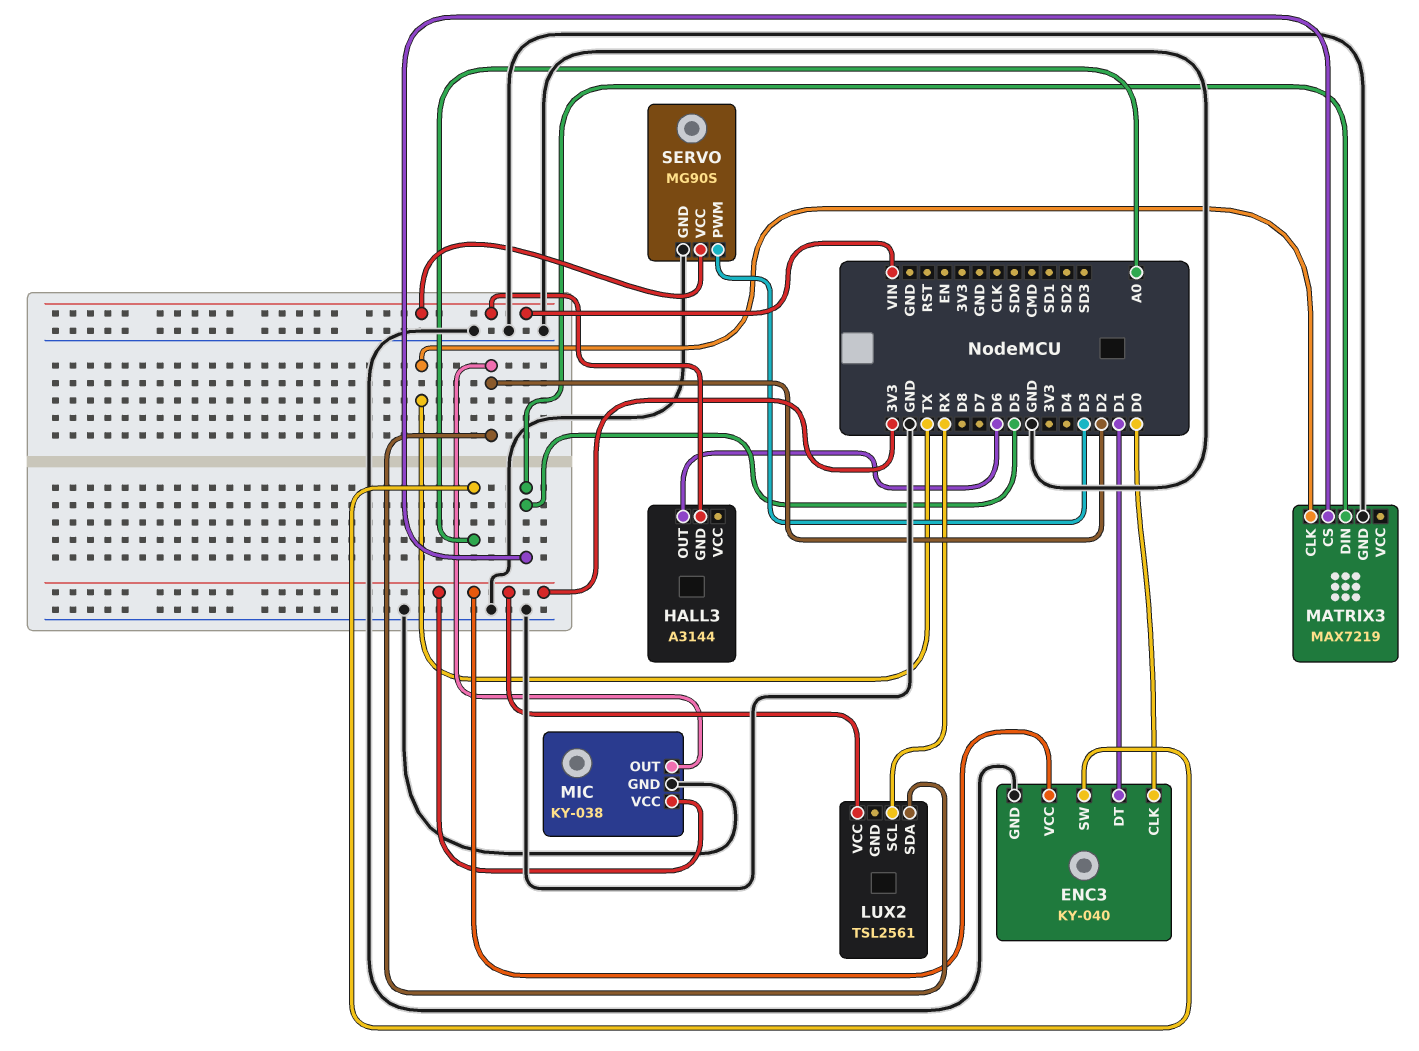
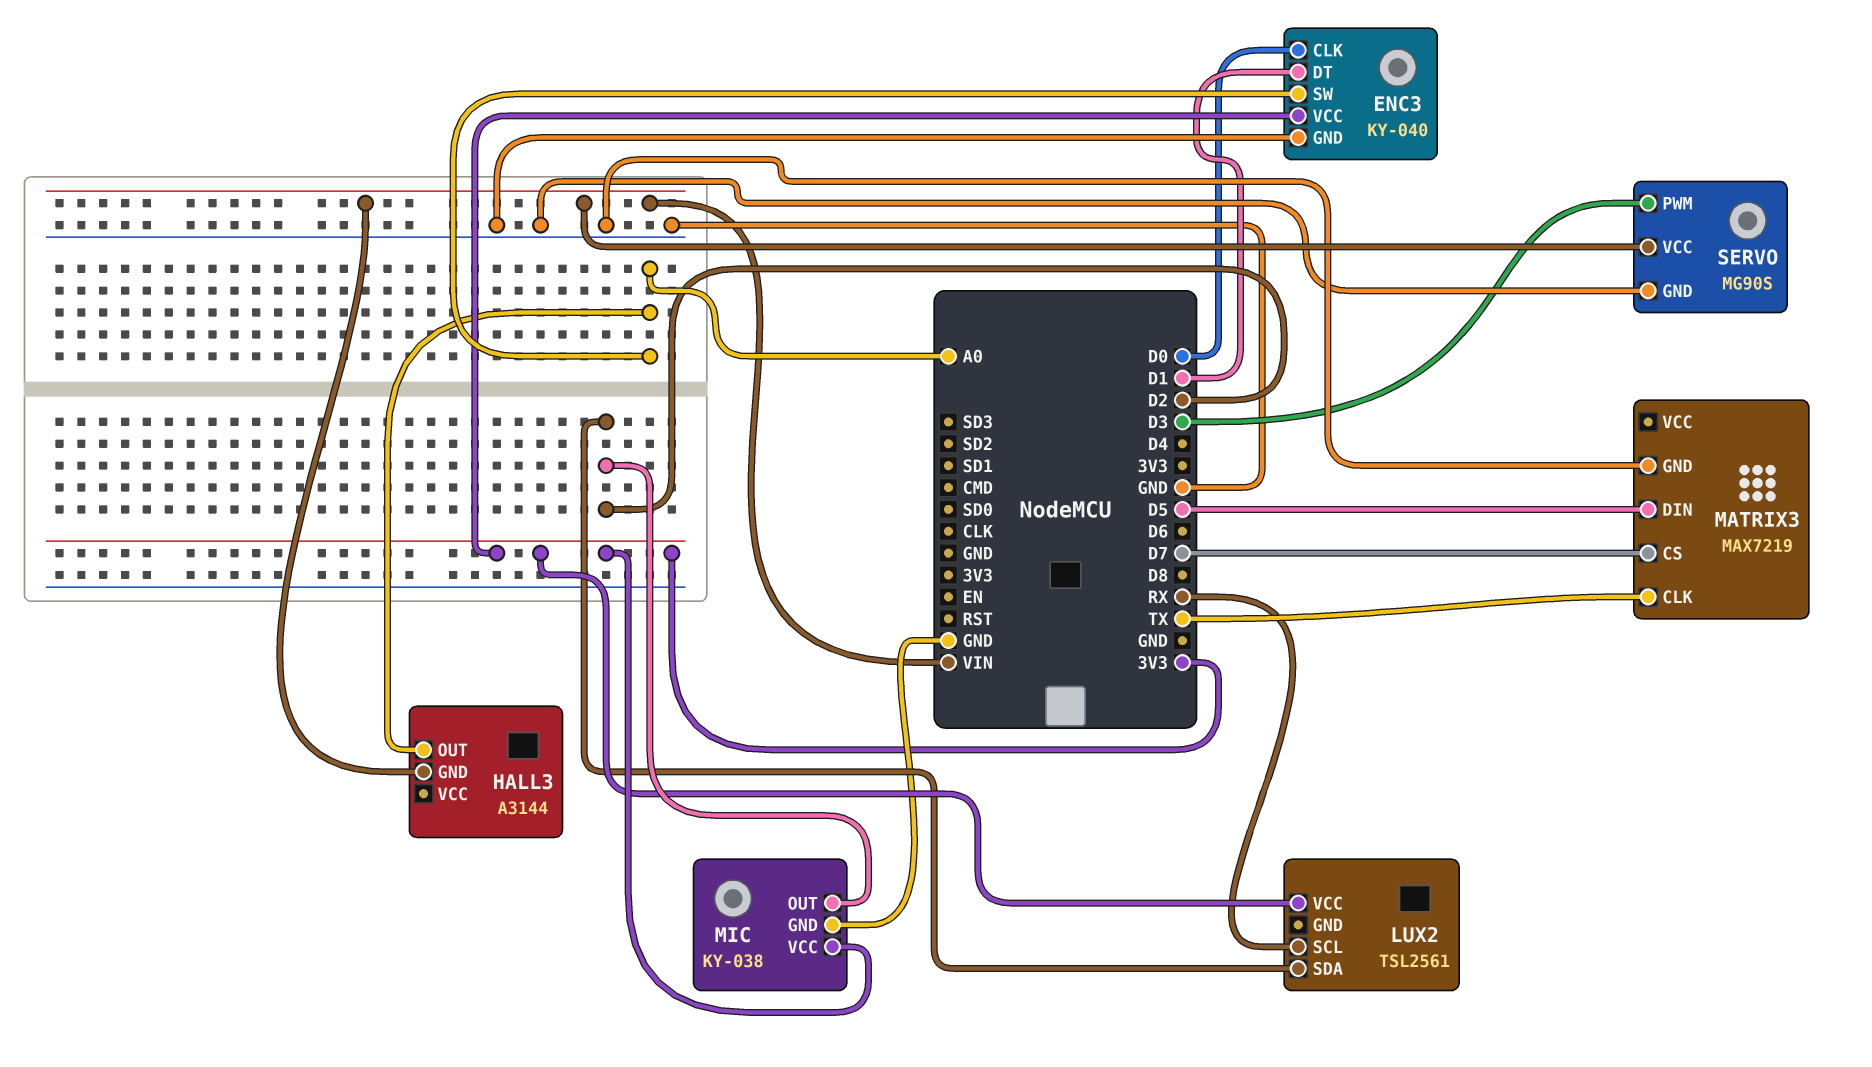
HALL3 pin OUT: D6 -> A0
MATRIX3 pin CS: D5 -> D7

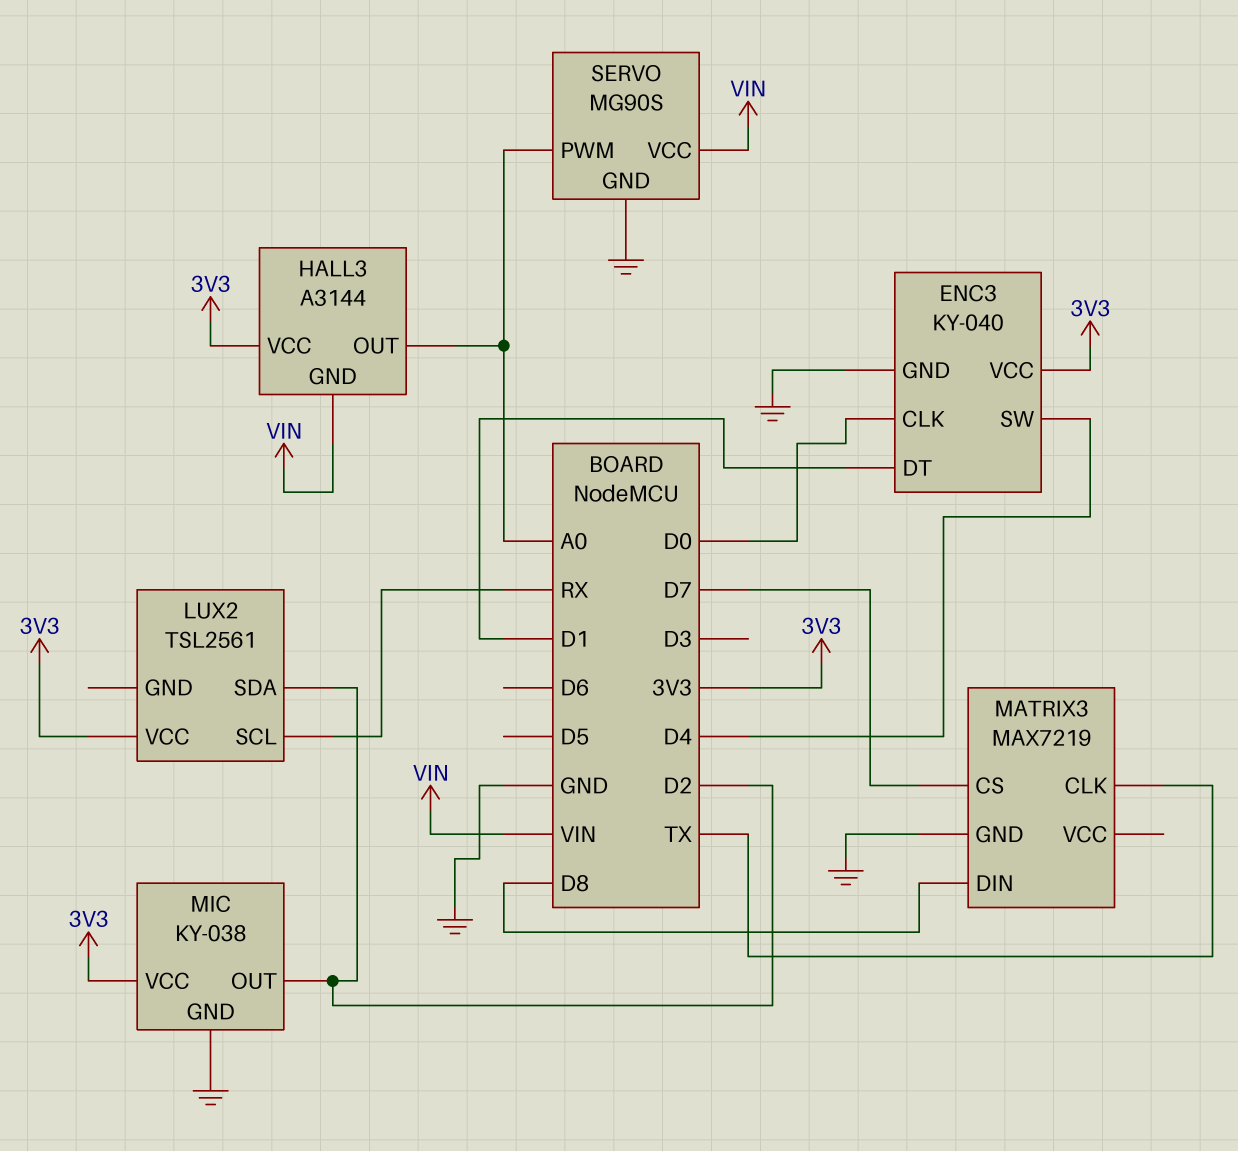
ENC3 pin SW: A0 -> D4
HALL3 pin VCC: none -> 3V3
MATRIX3 pin DIN: D5 -> D8
SERVO pin PWM: D3 -> A0

